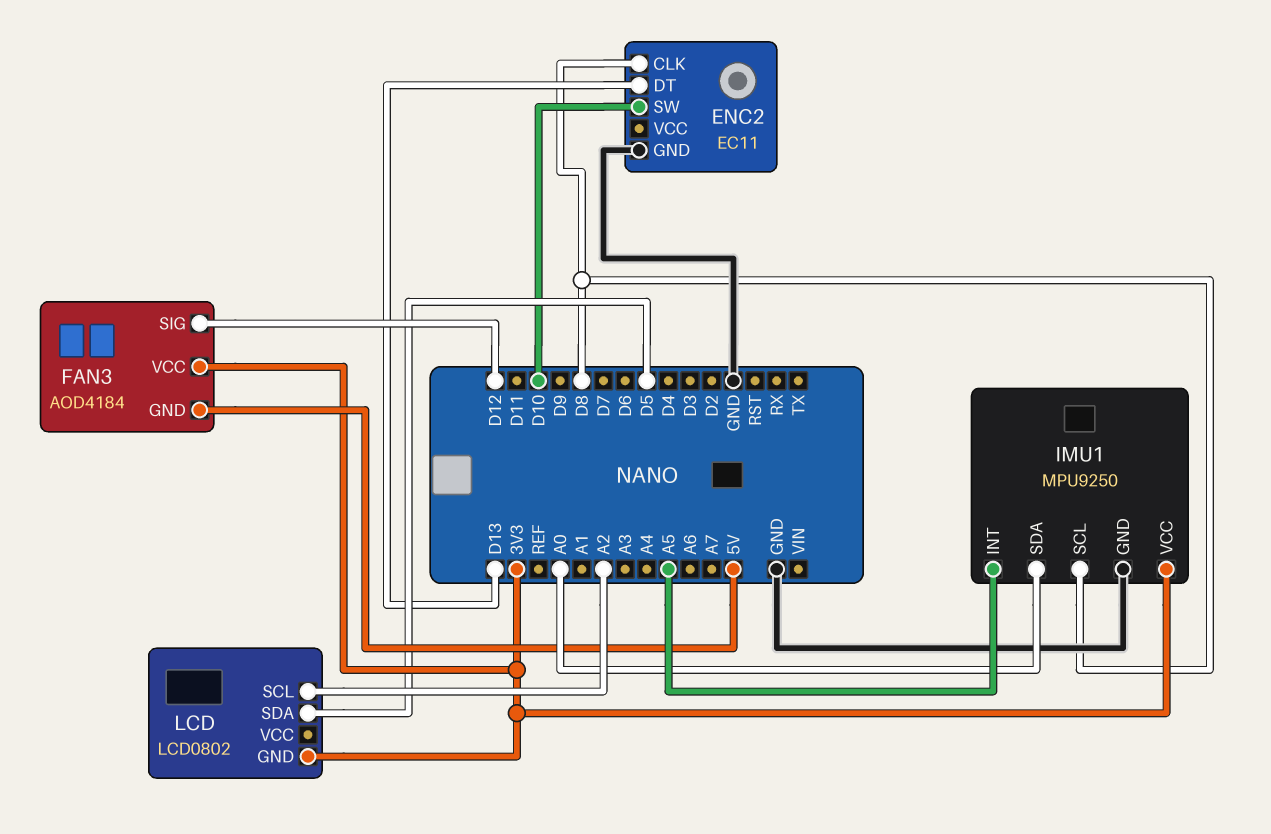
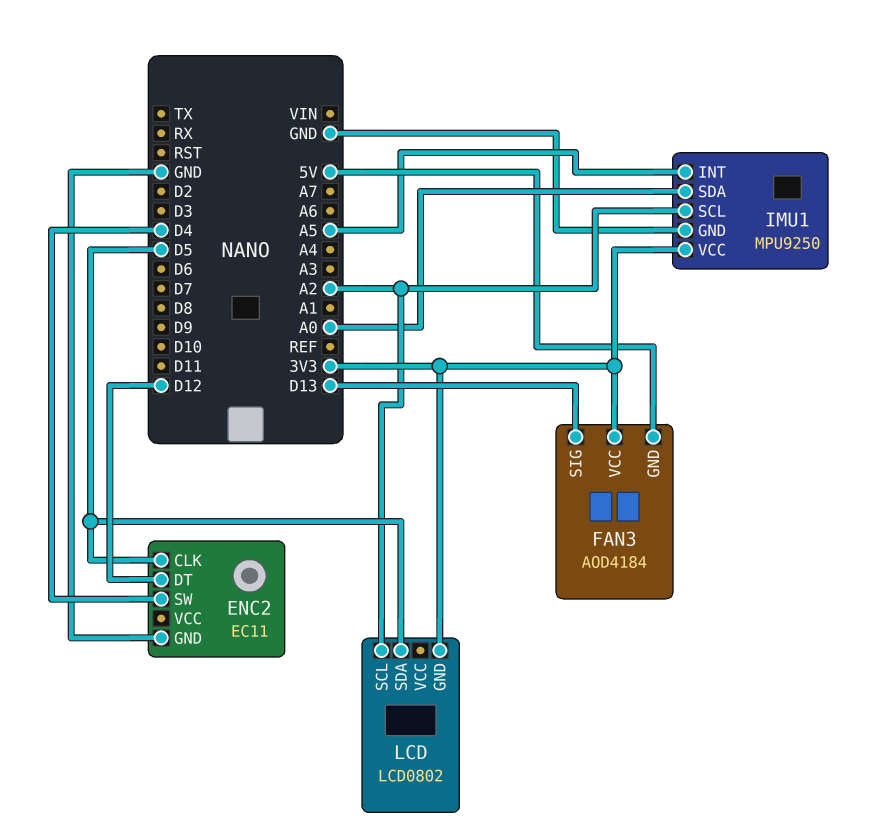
ENC2 pin CLK: D8 -> D5
ENC2 pin DT: D13 -> D12
ENC2 pin SW: D10 -> D4
FAN3 pin SIG: D12 -> D13
IMU1 pin SCL: D8 -> A2

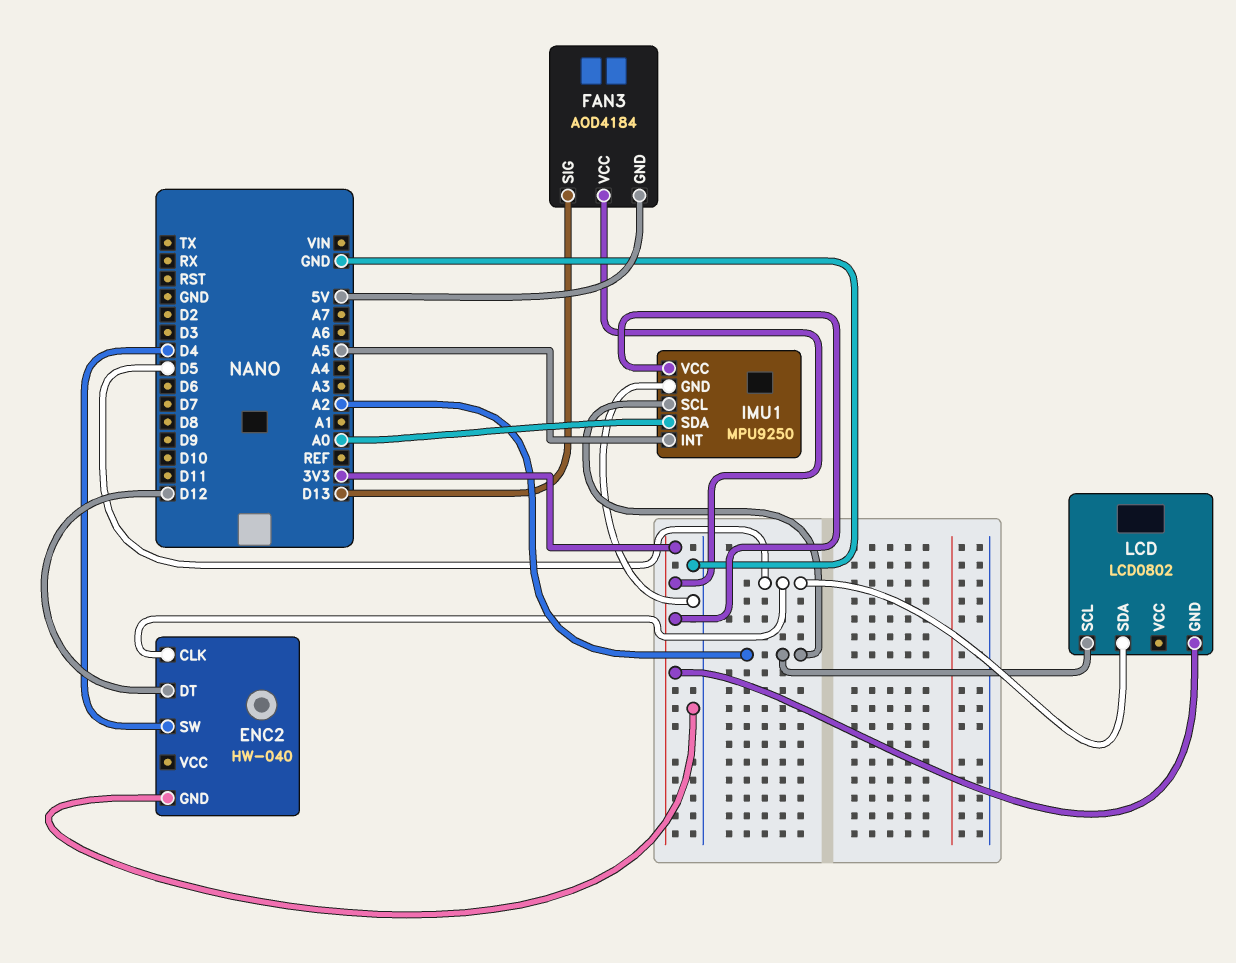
ENC2: EC11 -> HW-040

